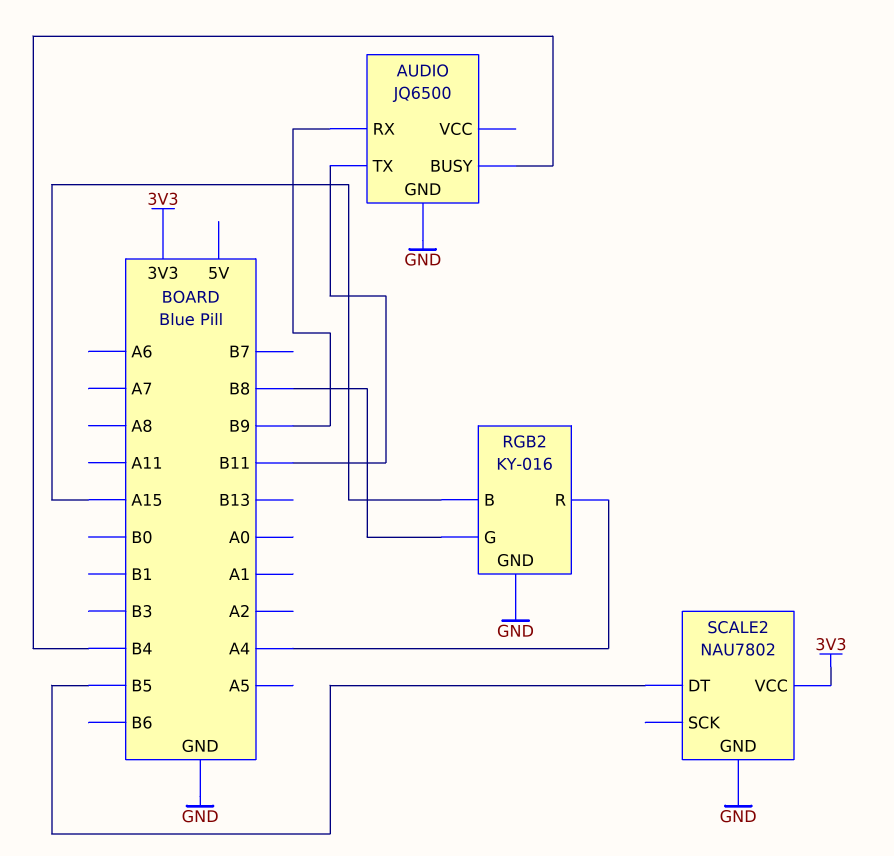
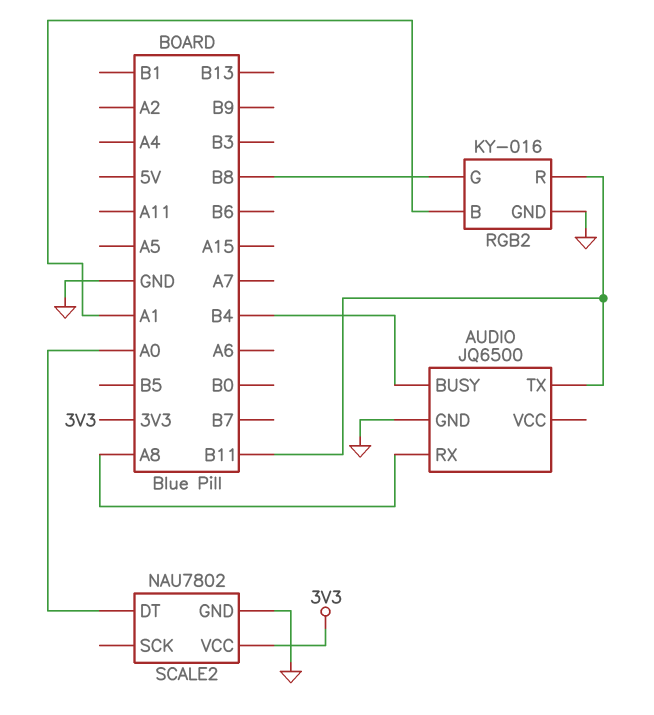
AUDIO pin RX: B9 -> A8
RGB2 pin B: A15 -> A1
RGB2 pin R: A4 -> B11
SCALE2 pin DT: B5 -> A0

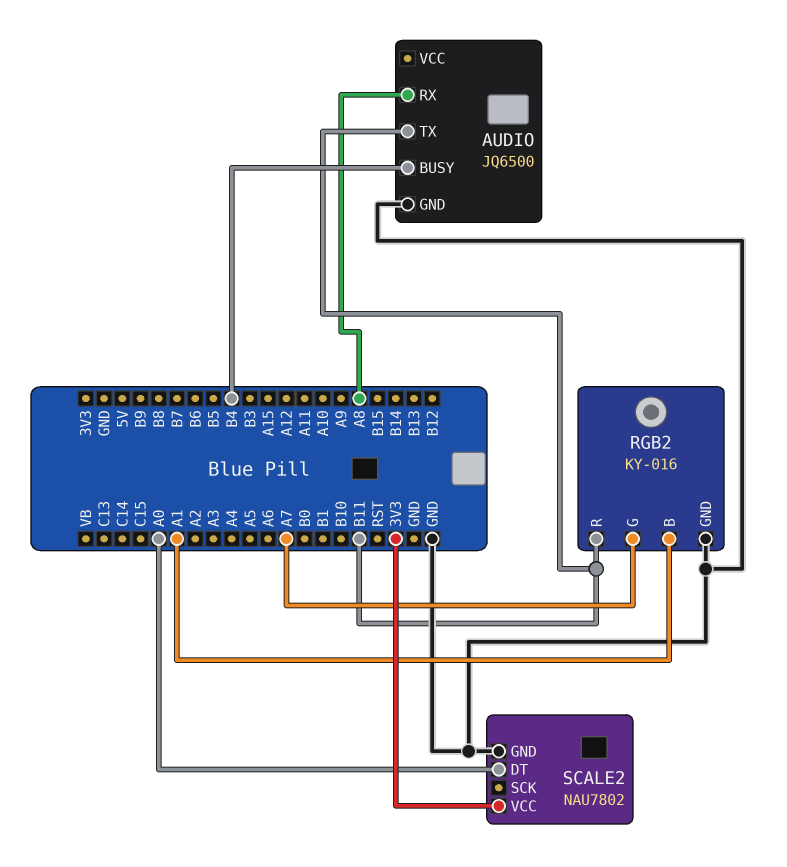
RGB2 pin G: B8 -> A7

